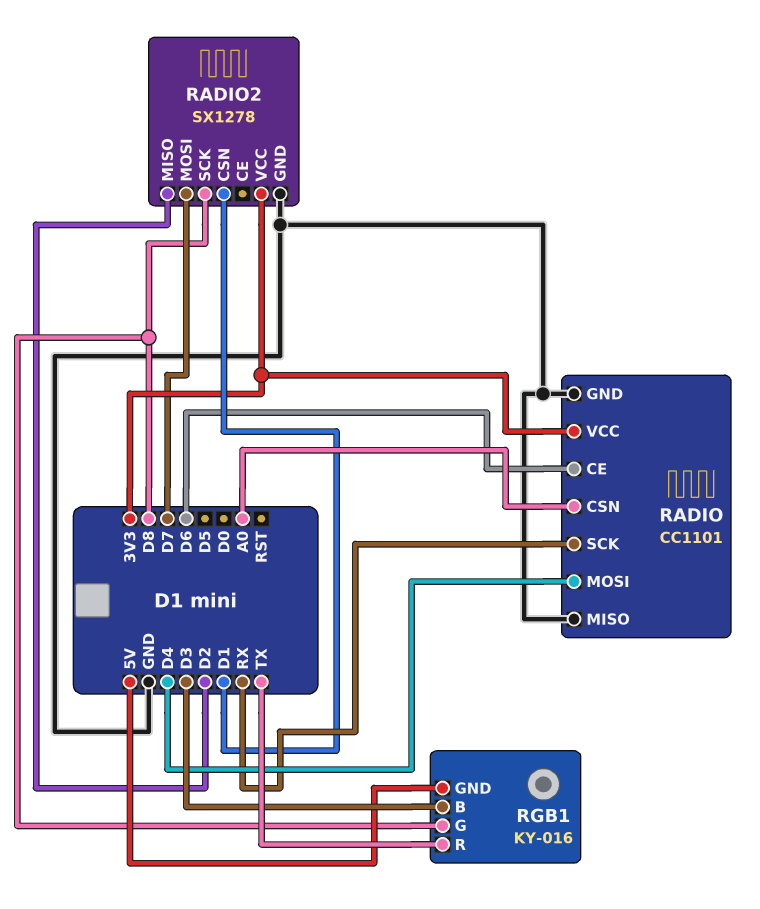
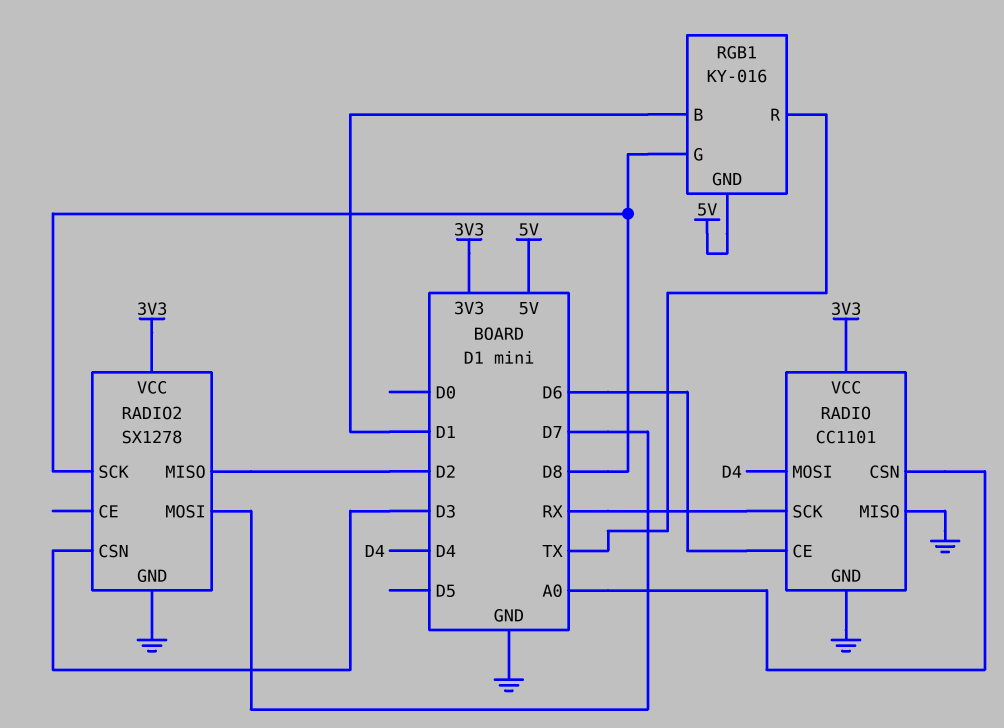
RADIO2 pin CSN: D1 -> D3
RGB1 pin B: D3 -> D1

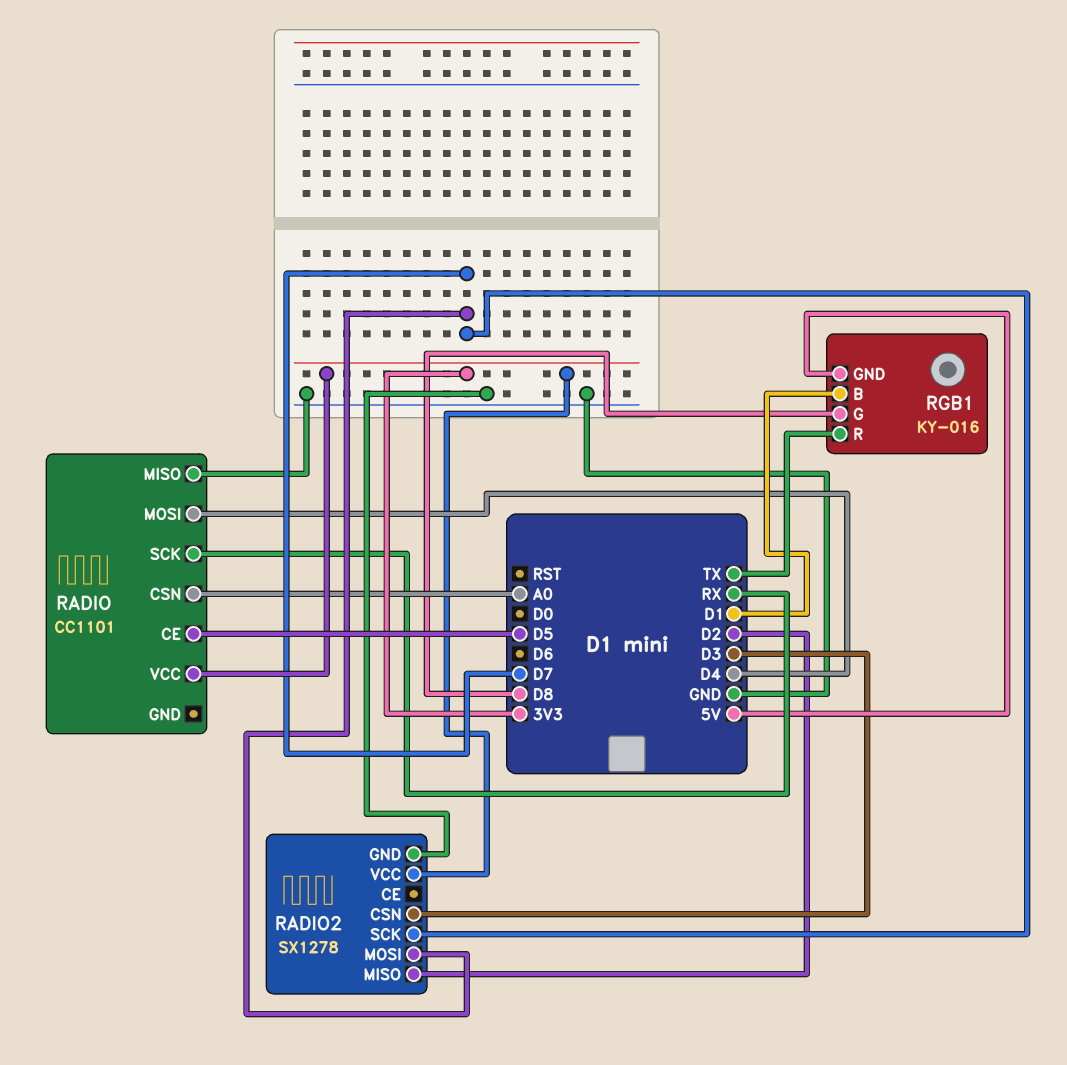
RADIO pin CE: D6 -> D5
RADIO pin GND: GND -> none
RADIO2 pin SCK: D8 -> D7

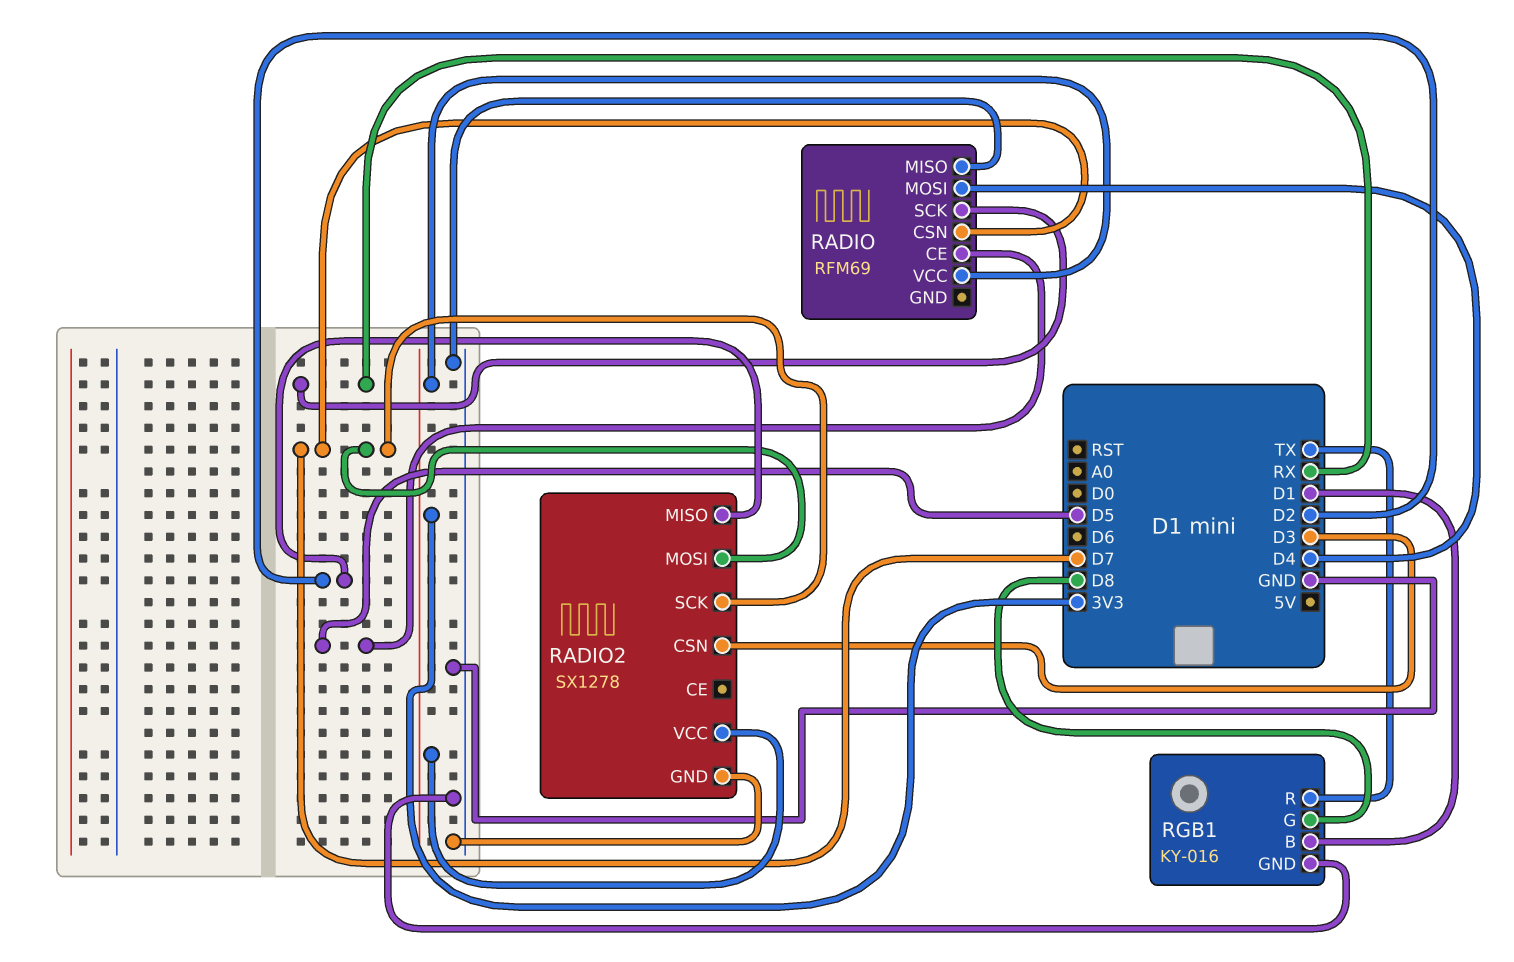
RADIO: CC1101 -> RFM69
RADIO pin CSN: A0 -> D7
RGB1 pin GND: 5V -> GND

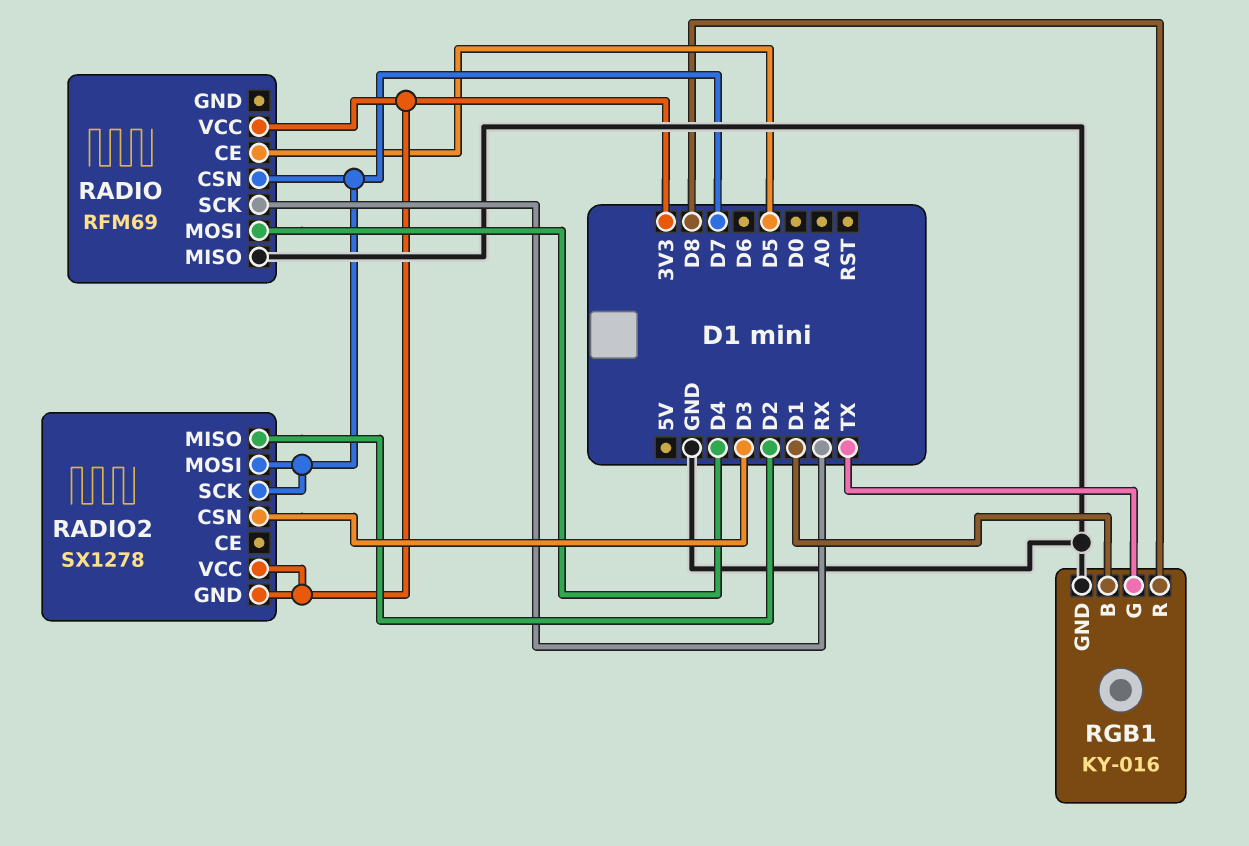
RADIO2 pin GND: GND -> 3V3
RGB1 pin G: D8 -> TX
RGB1 pin R: TX -> D8

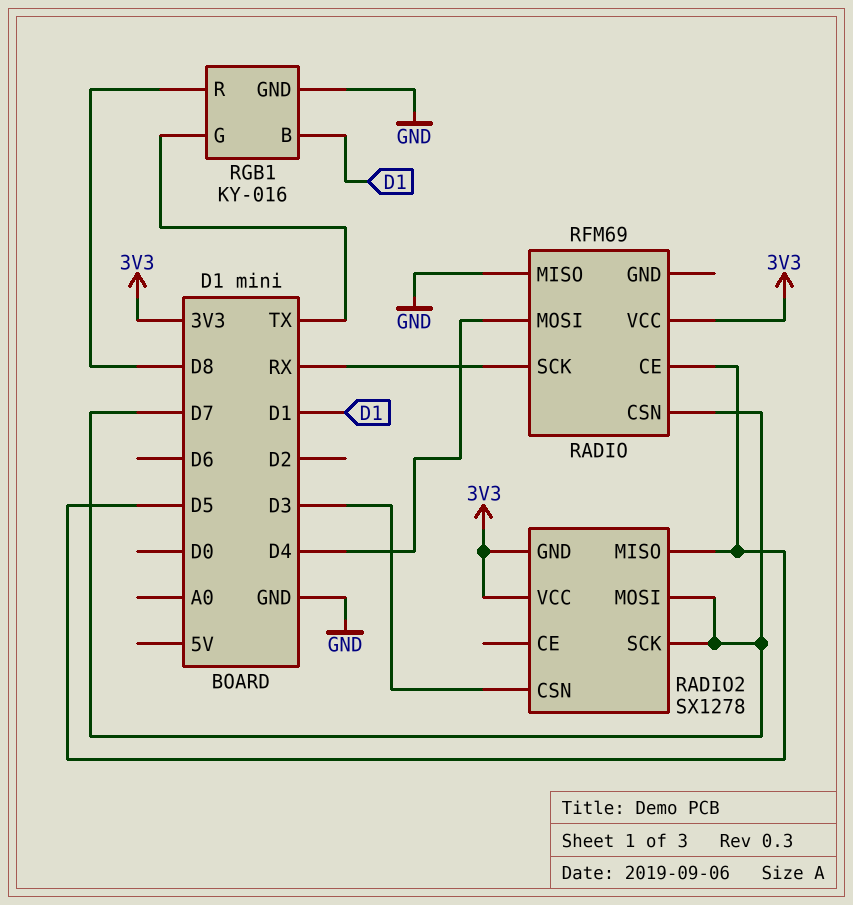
RADIO2 pin MISO: D2 -> D5

